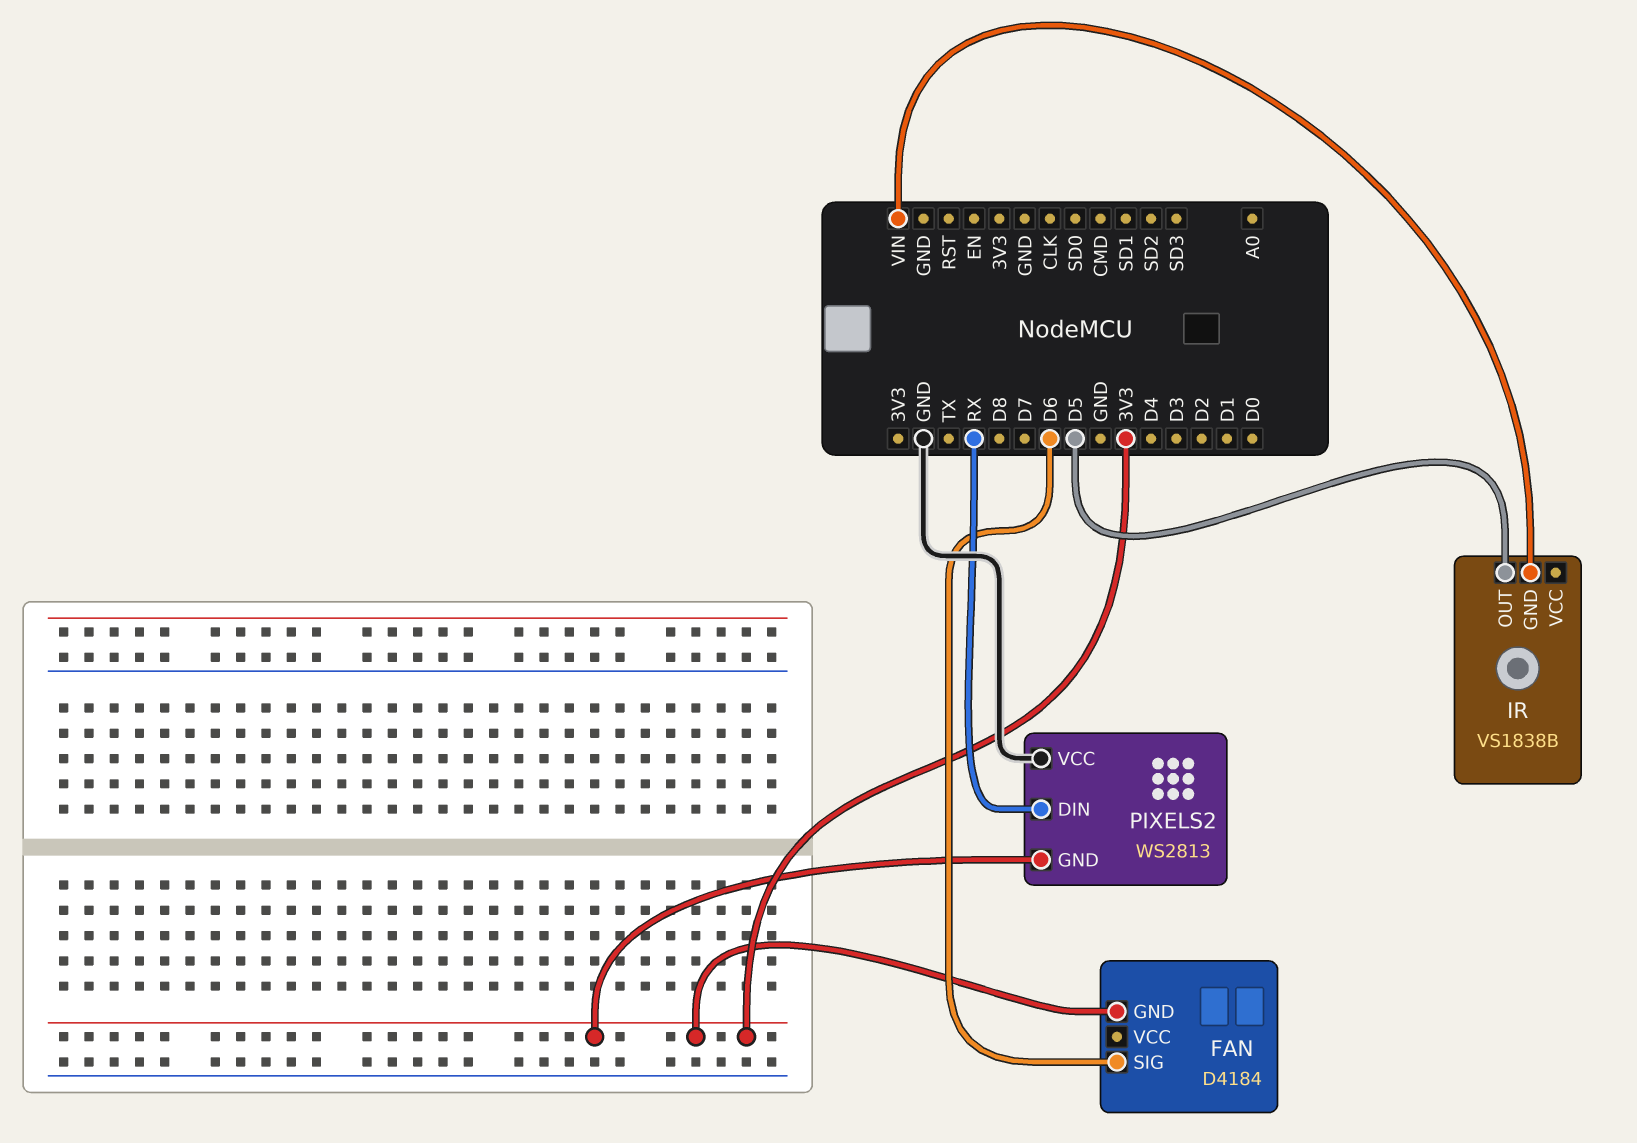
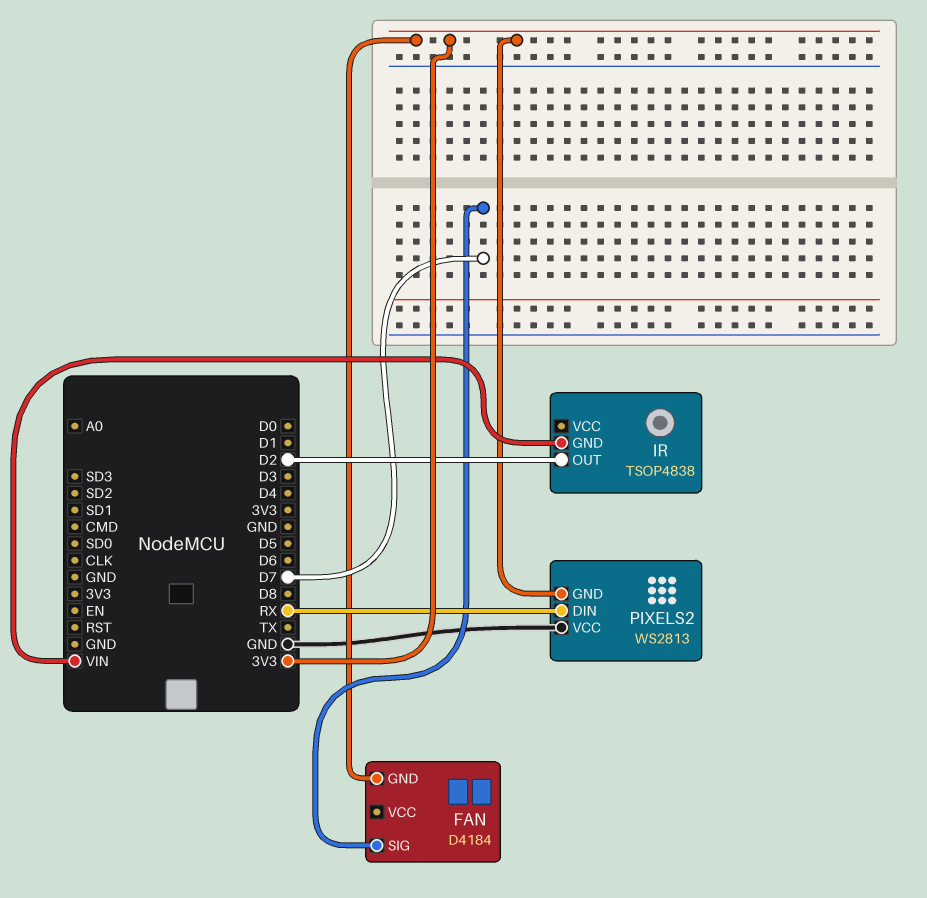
FAN pin SIG: D6 -> D7
IR: VS1838B -> TSOP4838
IR pin OUT: D5 -> D2

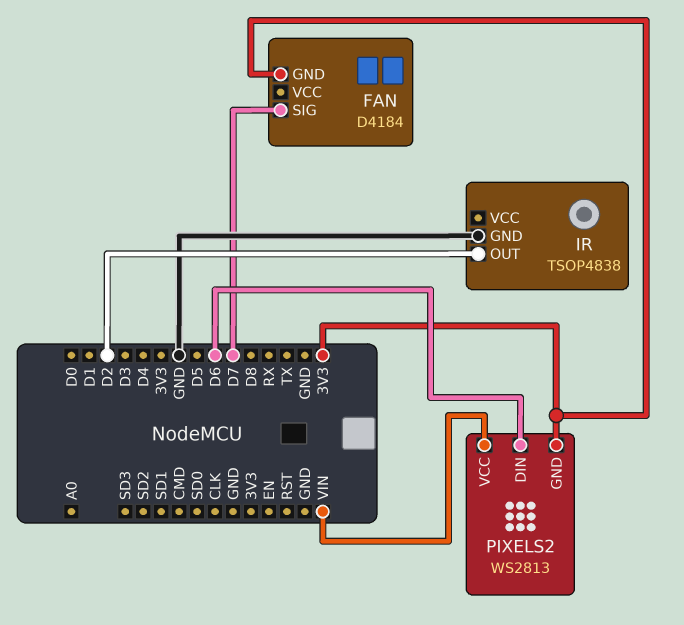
IR pin GND: VIN -> GND
PIXELS2 pin DIN: RX -> D6
PIXELS2 pin VCC: GND -> VIN

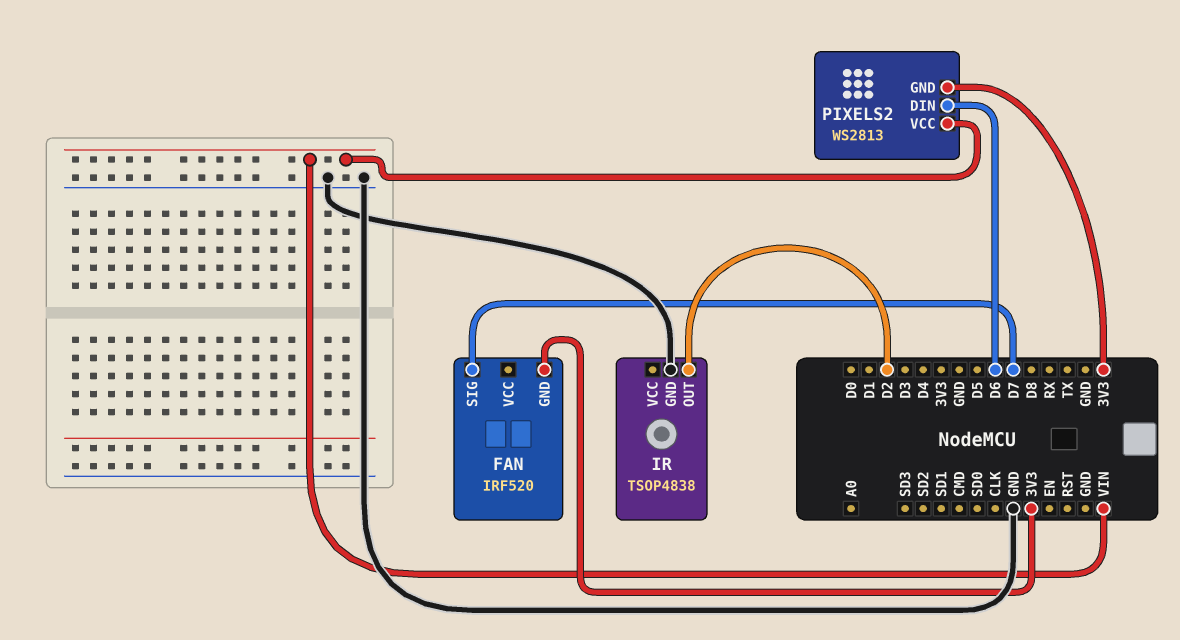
FAN: D4184 -> IRF520

